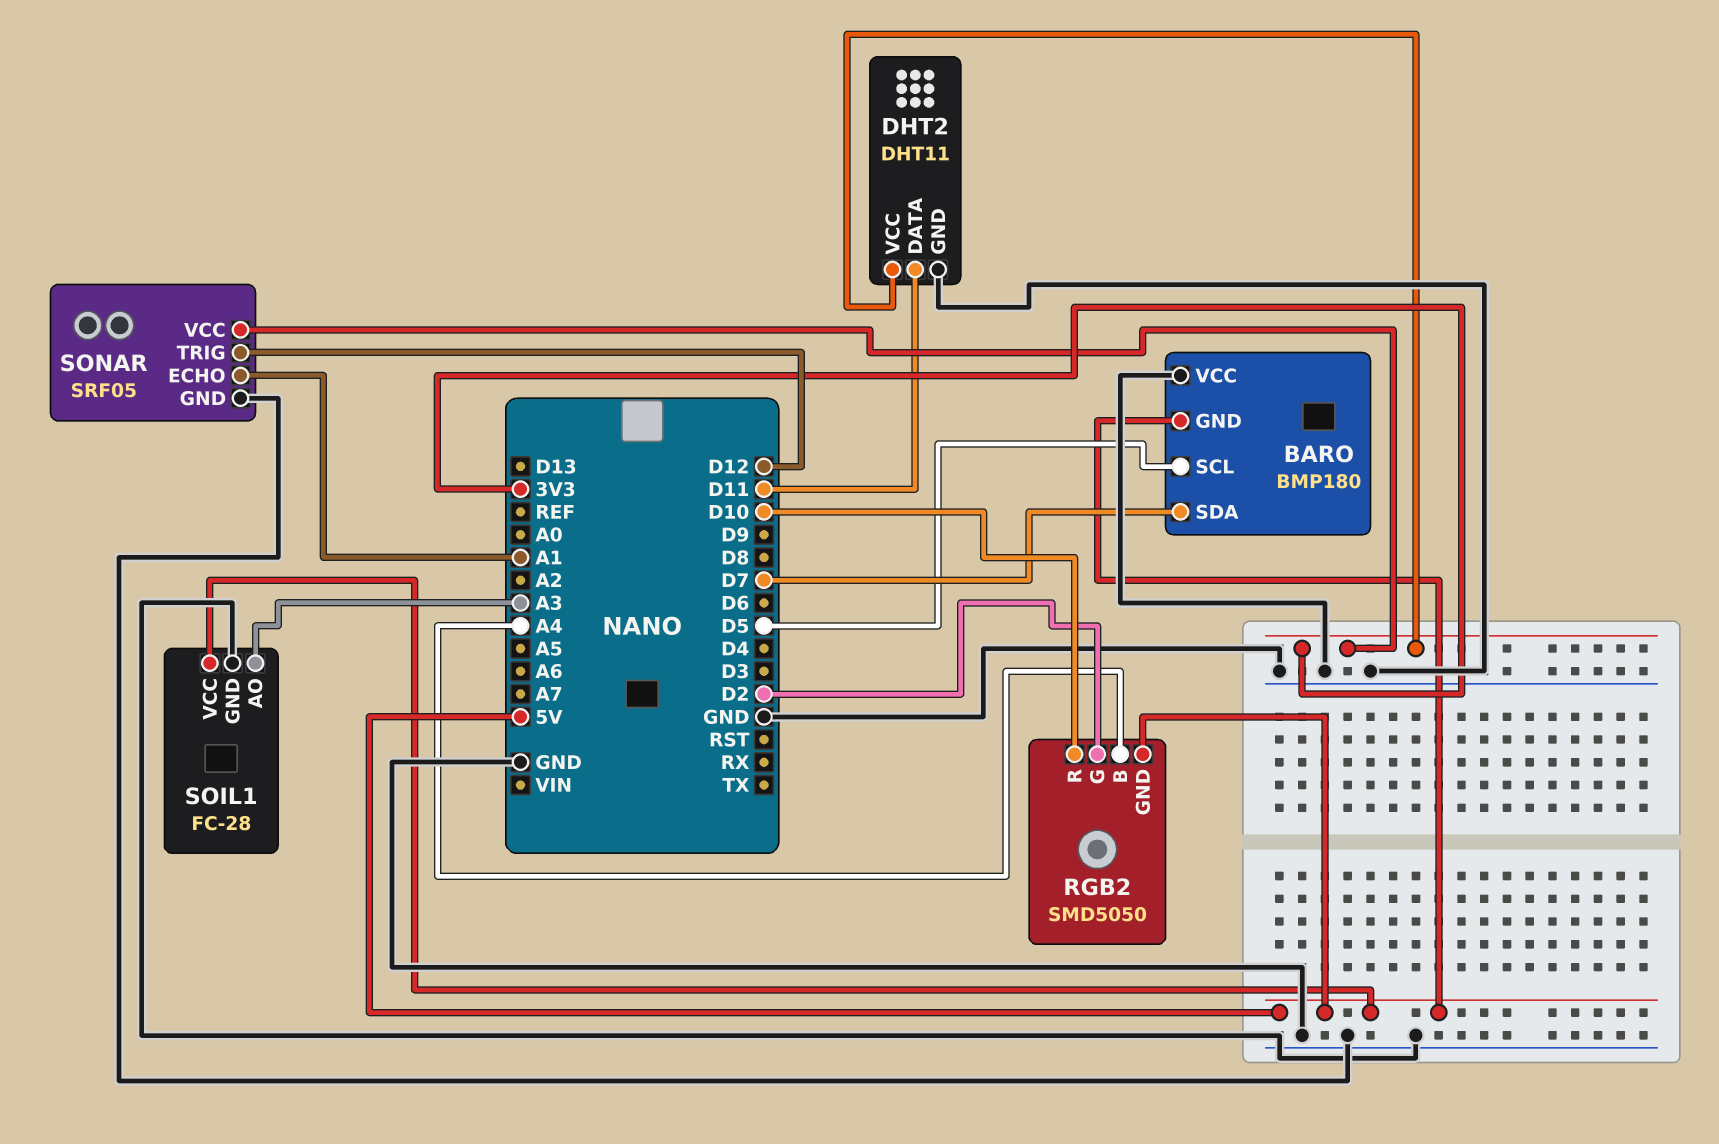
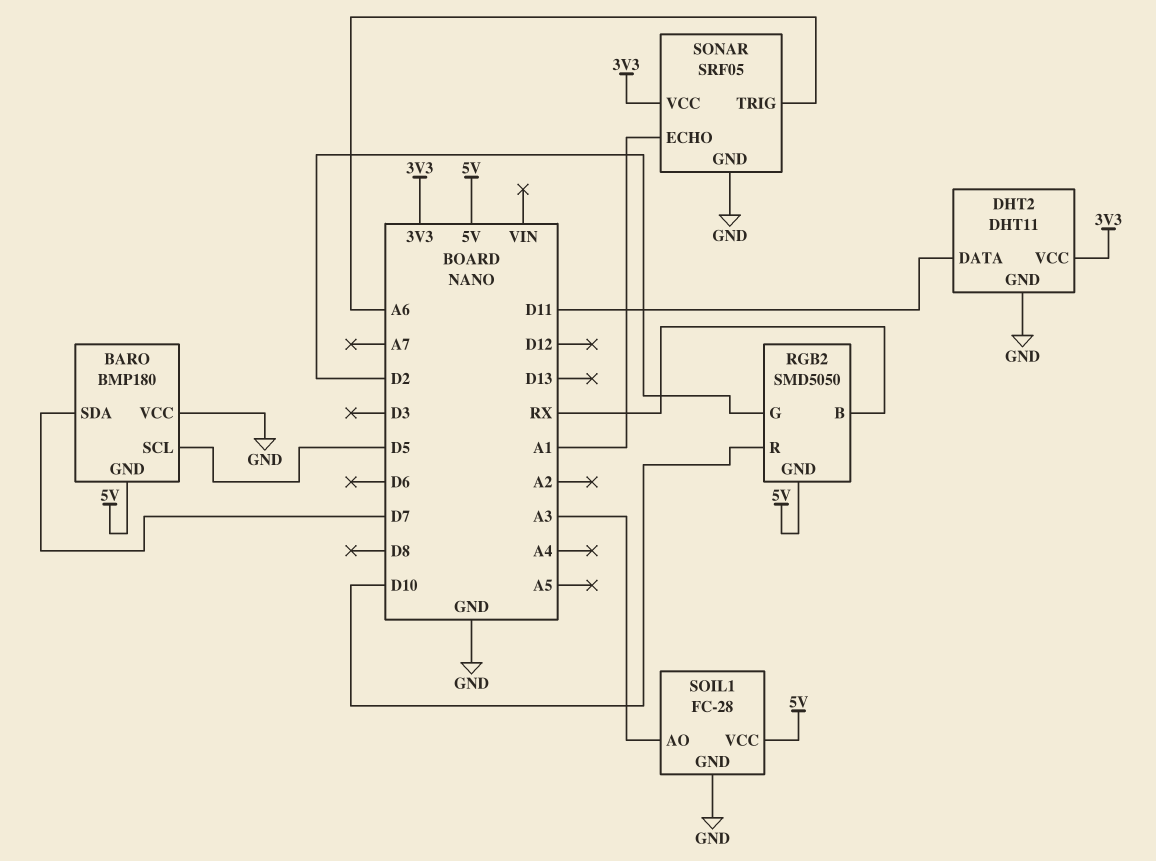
RGB2 pin B: A4 -> RX
SONAR pin TRIG: D12 -> A6

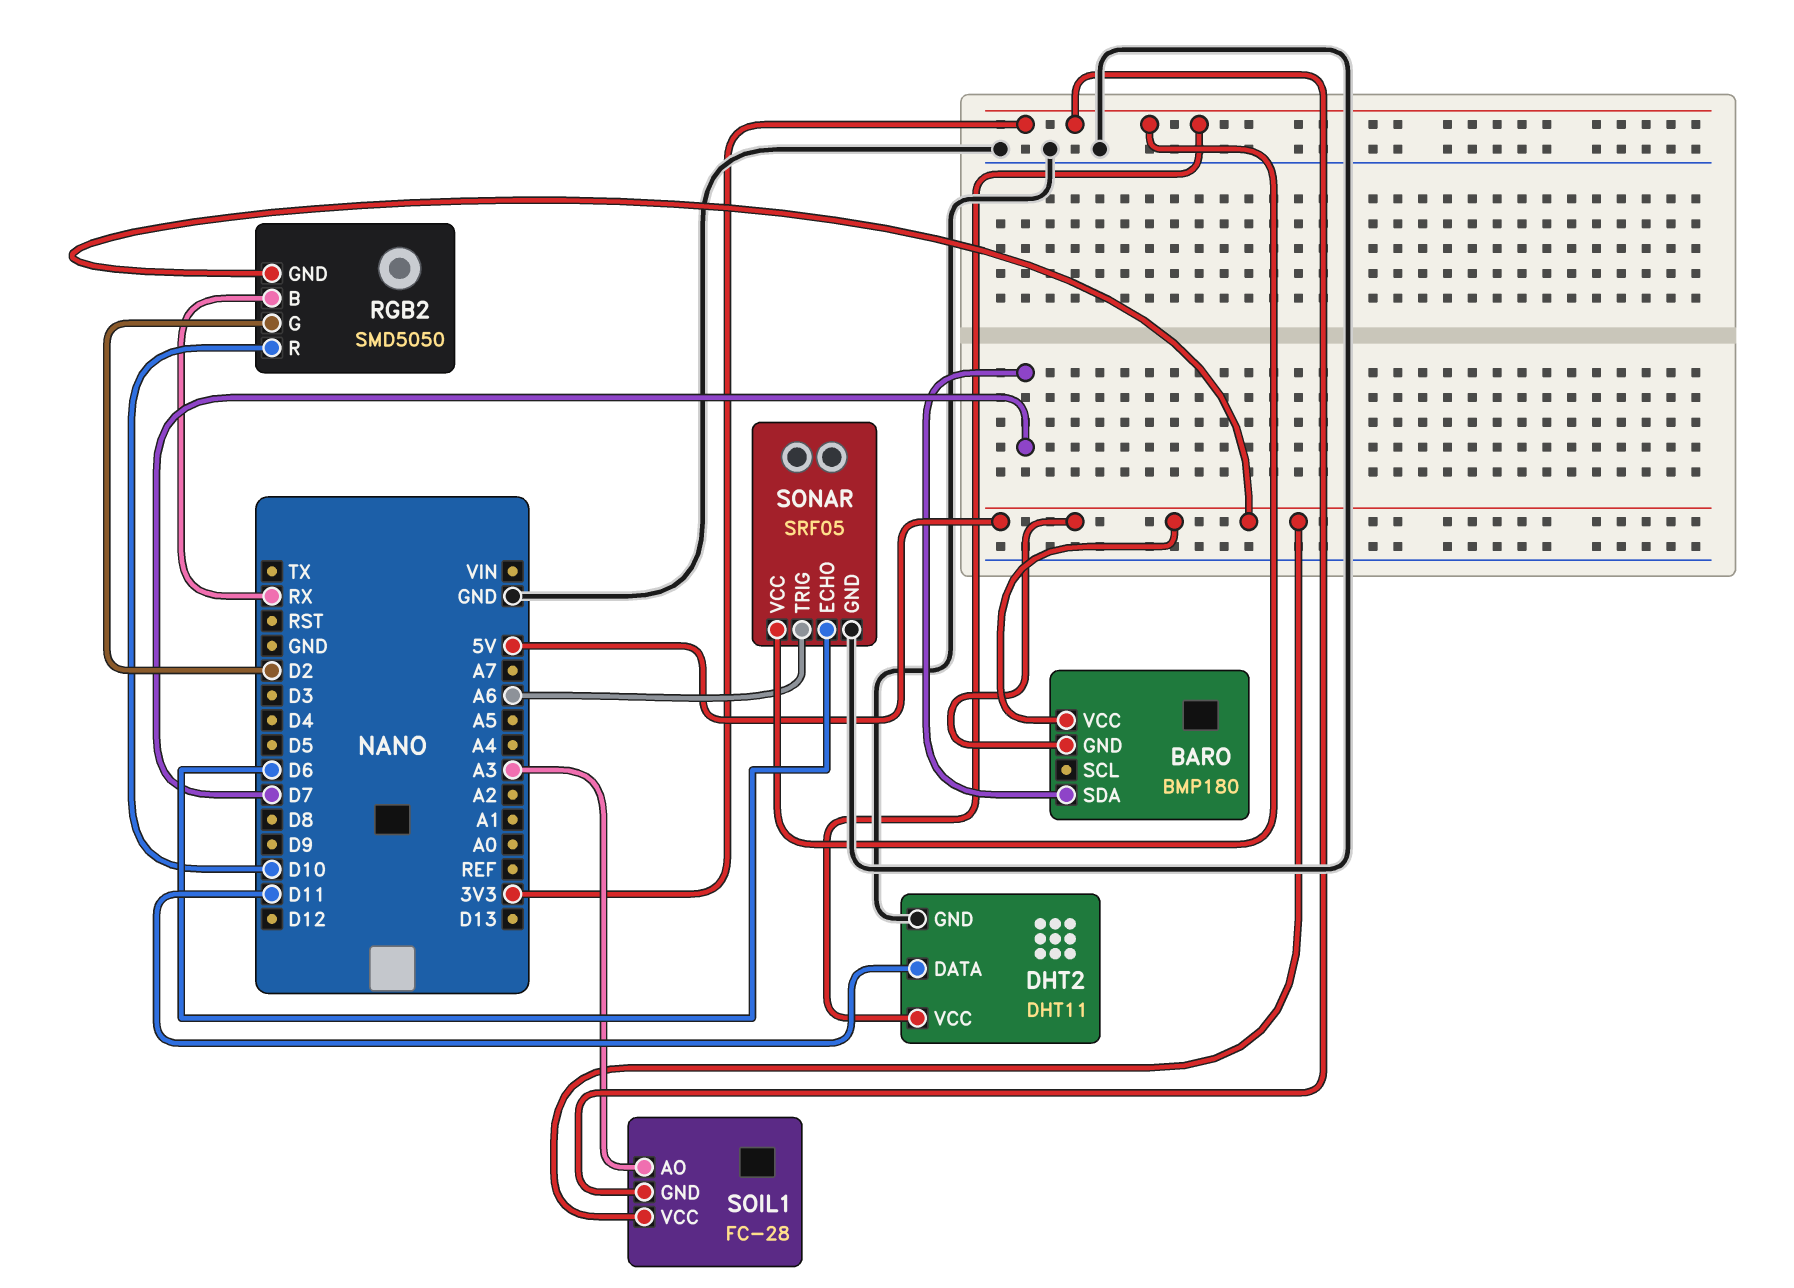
BARO pin SCL: D5 -> none
BARO pin VCC: GND -> 5V
SOIL1 pin GND: GND -> 3V3
SONAR pin ECHO: A1 -> D6

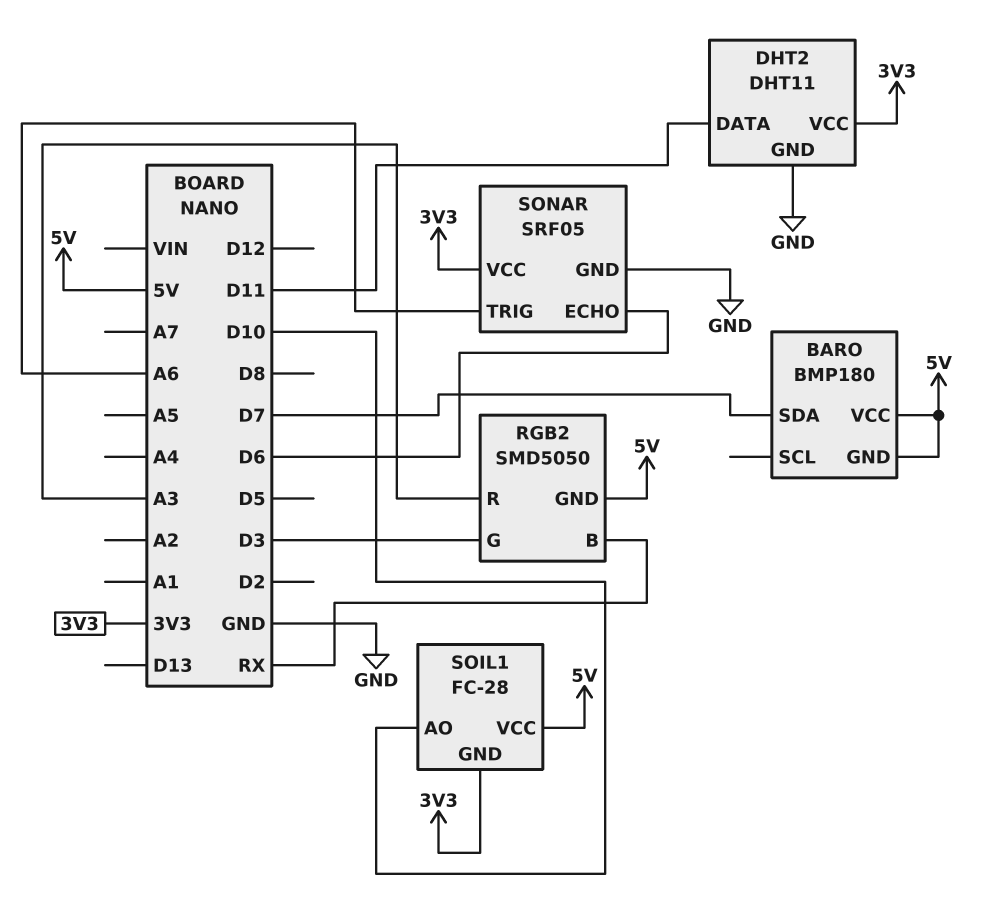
RGB2 pin G: D2 -> D3
RGB2 pin R: D10 -> A3
SOIL1 pin AO: A3 -> D10

